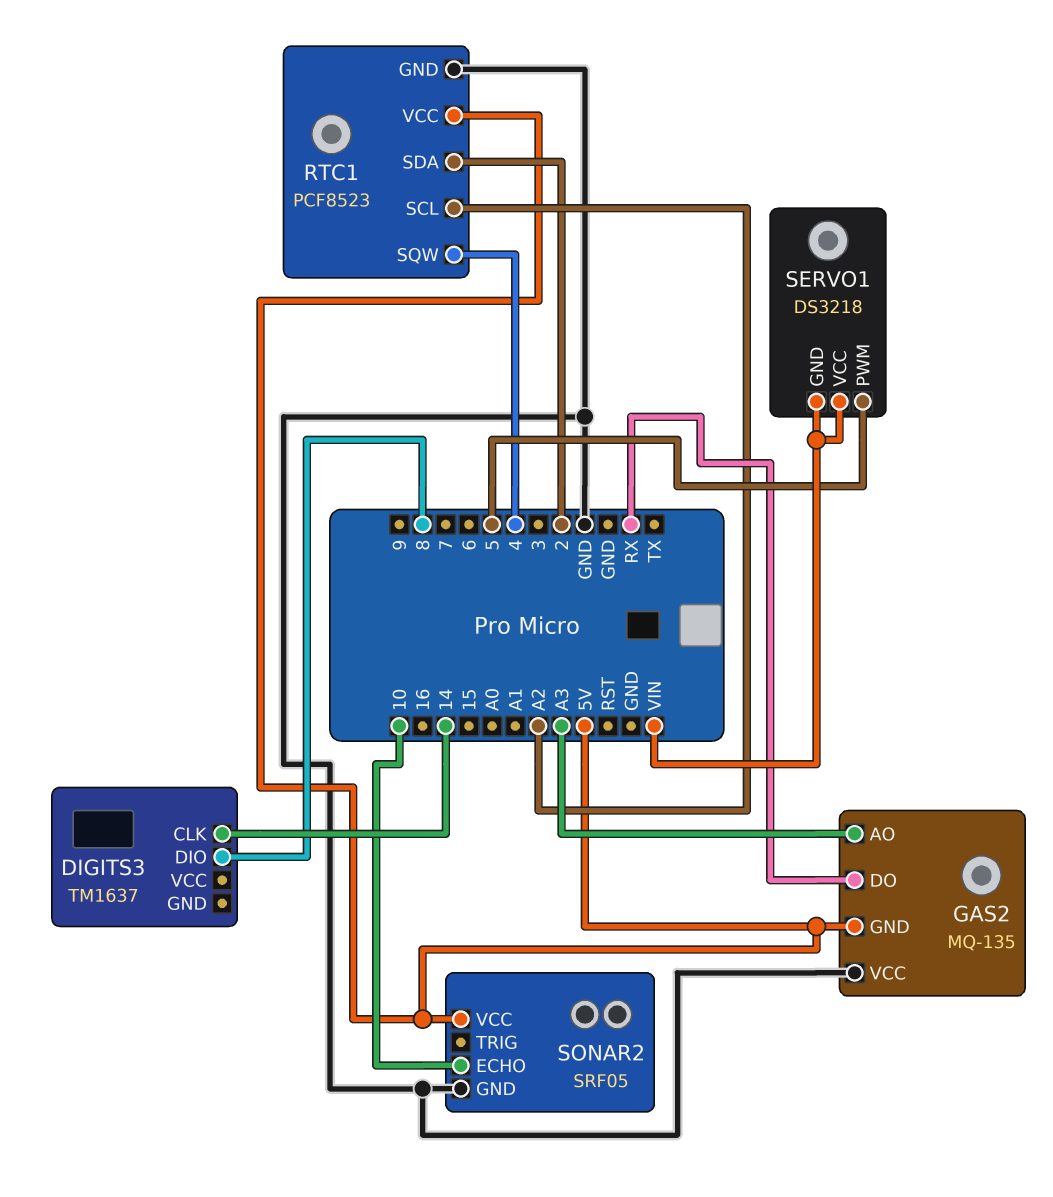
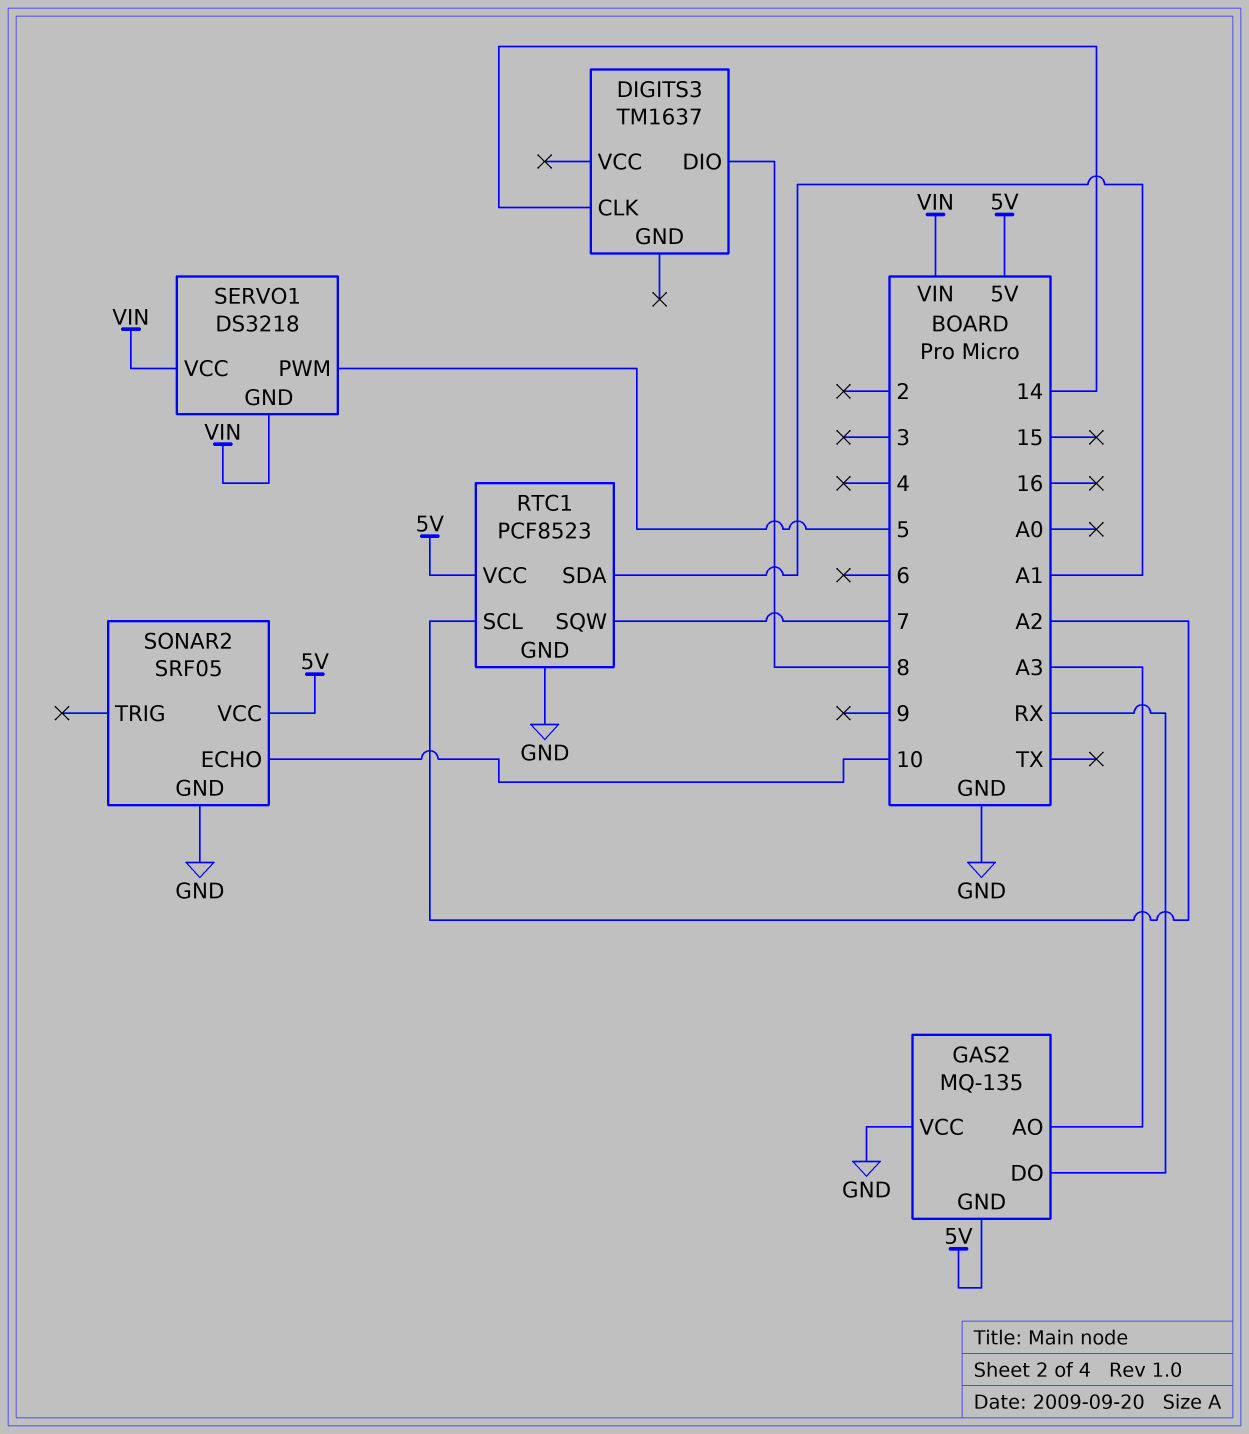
RTC1 pin SDA: 2 -> A1
RTC1 pin SQW: 4 -> 7

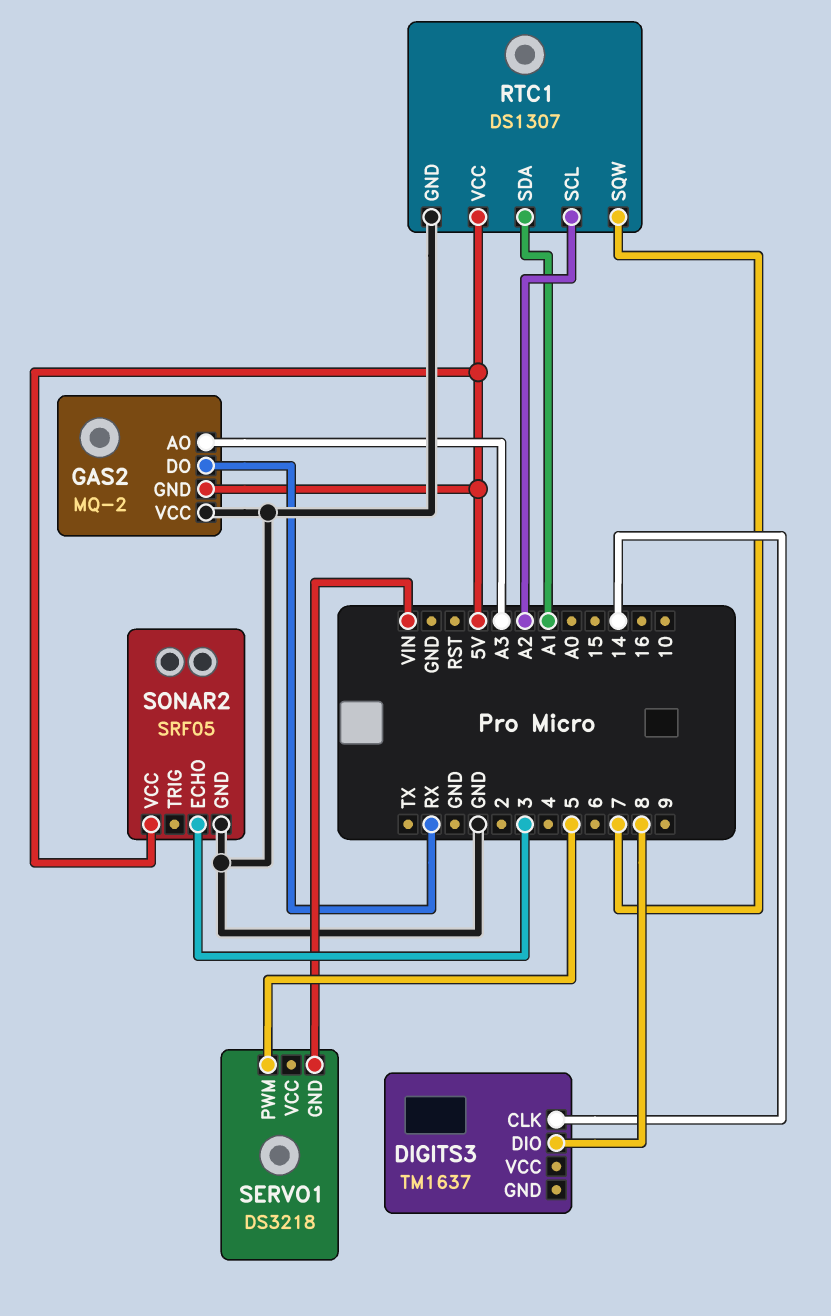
GAS2: MQ-135 -> MQ-2
RTC1: PCF8523 -> DS1307
SERVO1 pin VCC: VIN -> none
SONAR2 pin ECHO: 10 -> 3

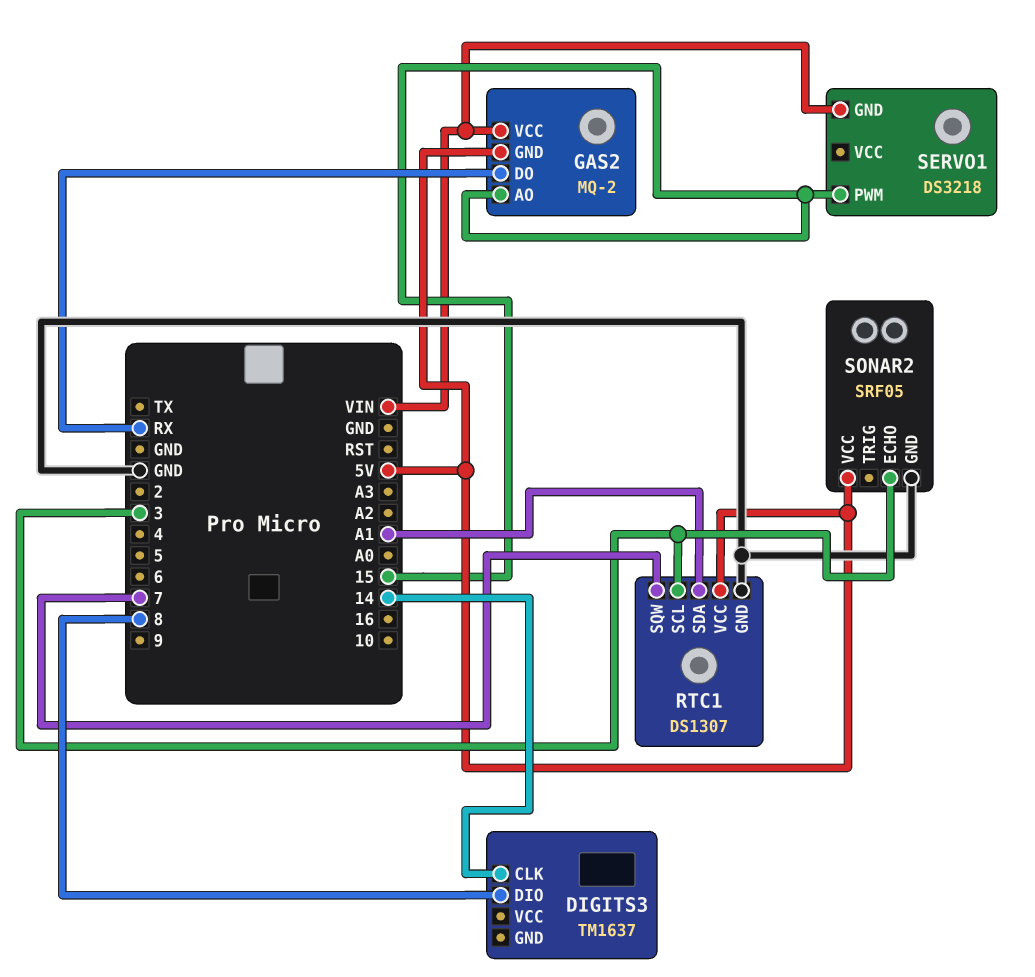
GAS2 pin AO: A3 -> 15
GAS2 pin VCC: GND -> VIN
RTC1 pin SCL: A2 -> 3
SERVO1 pin PWM: 5 -> 15

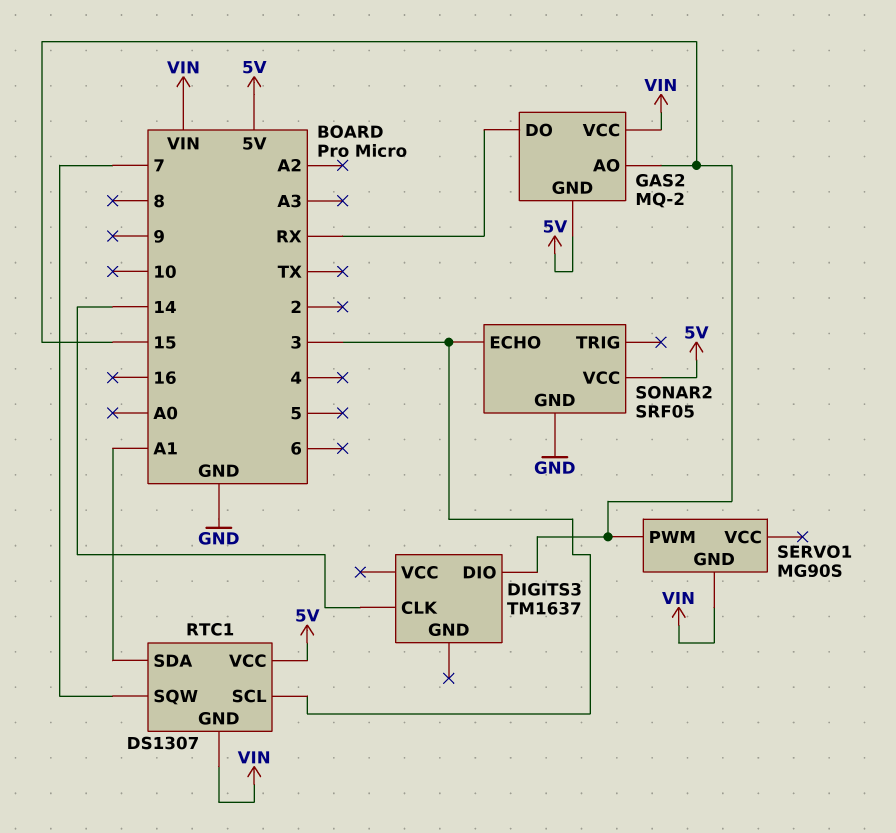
DIGITS3 pin DIO: 8 -> 15
RTC1 pin GND: GND -> VIN
SERVO1: DS3218 -> MG90S

